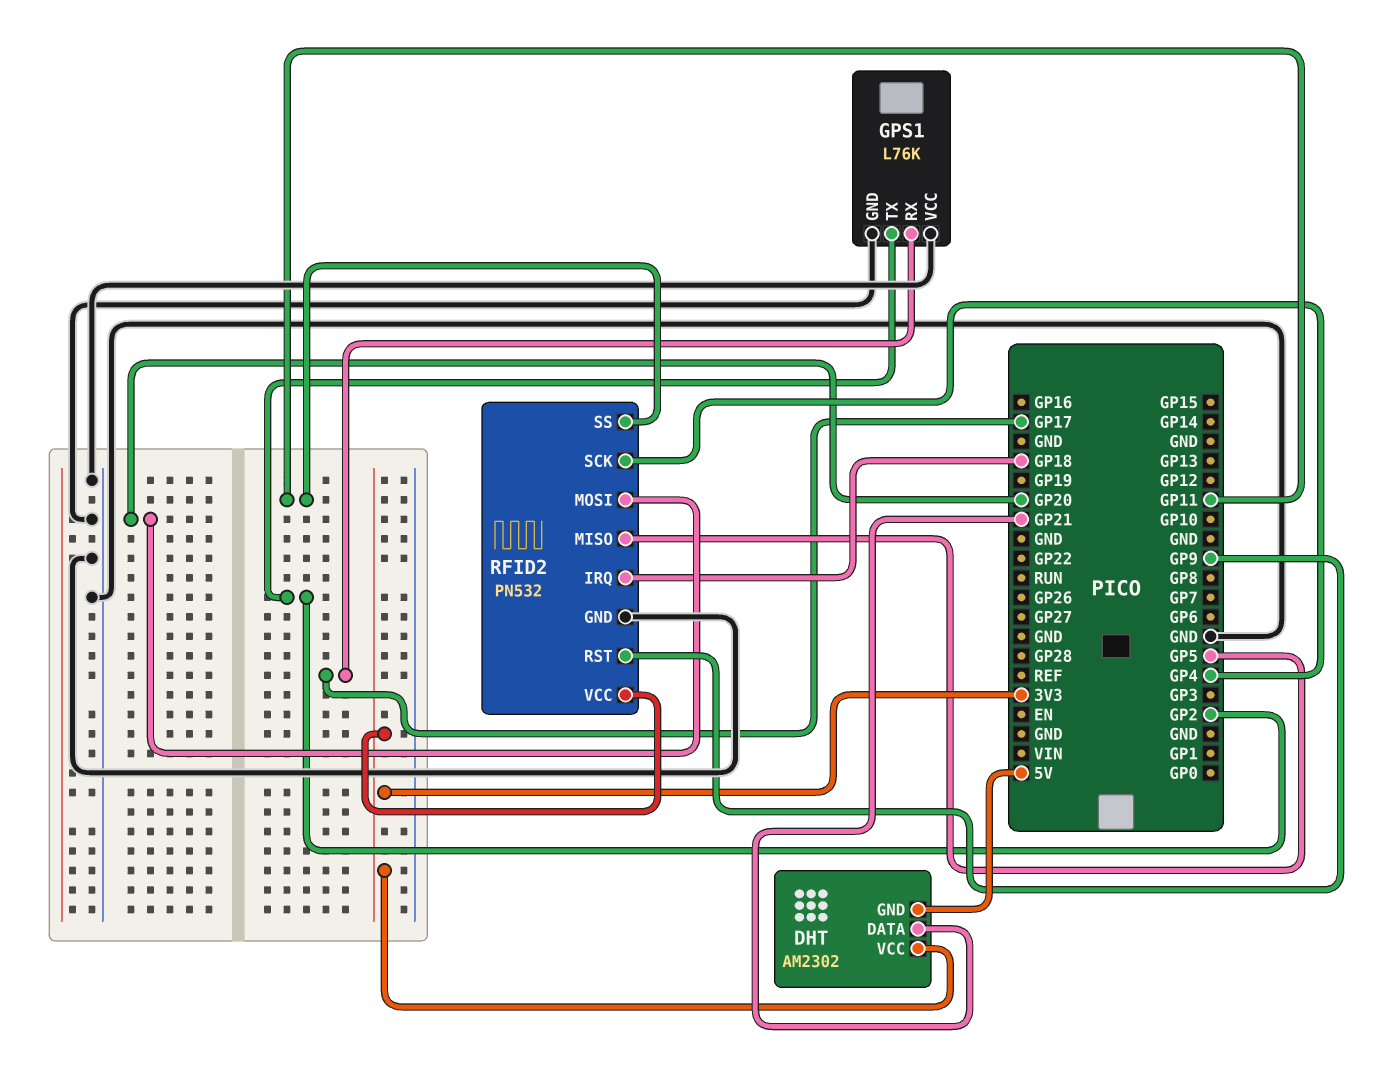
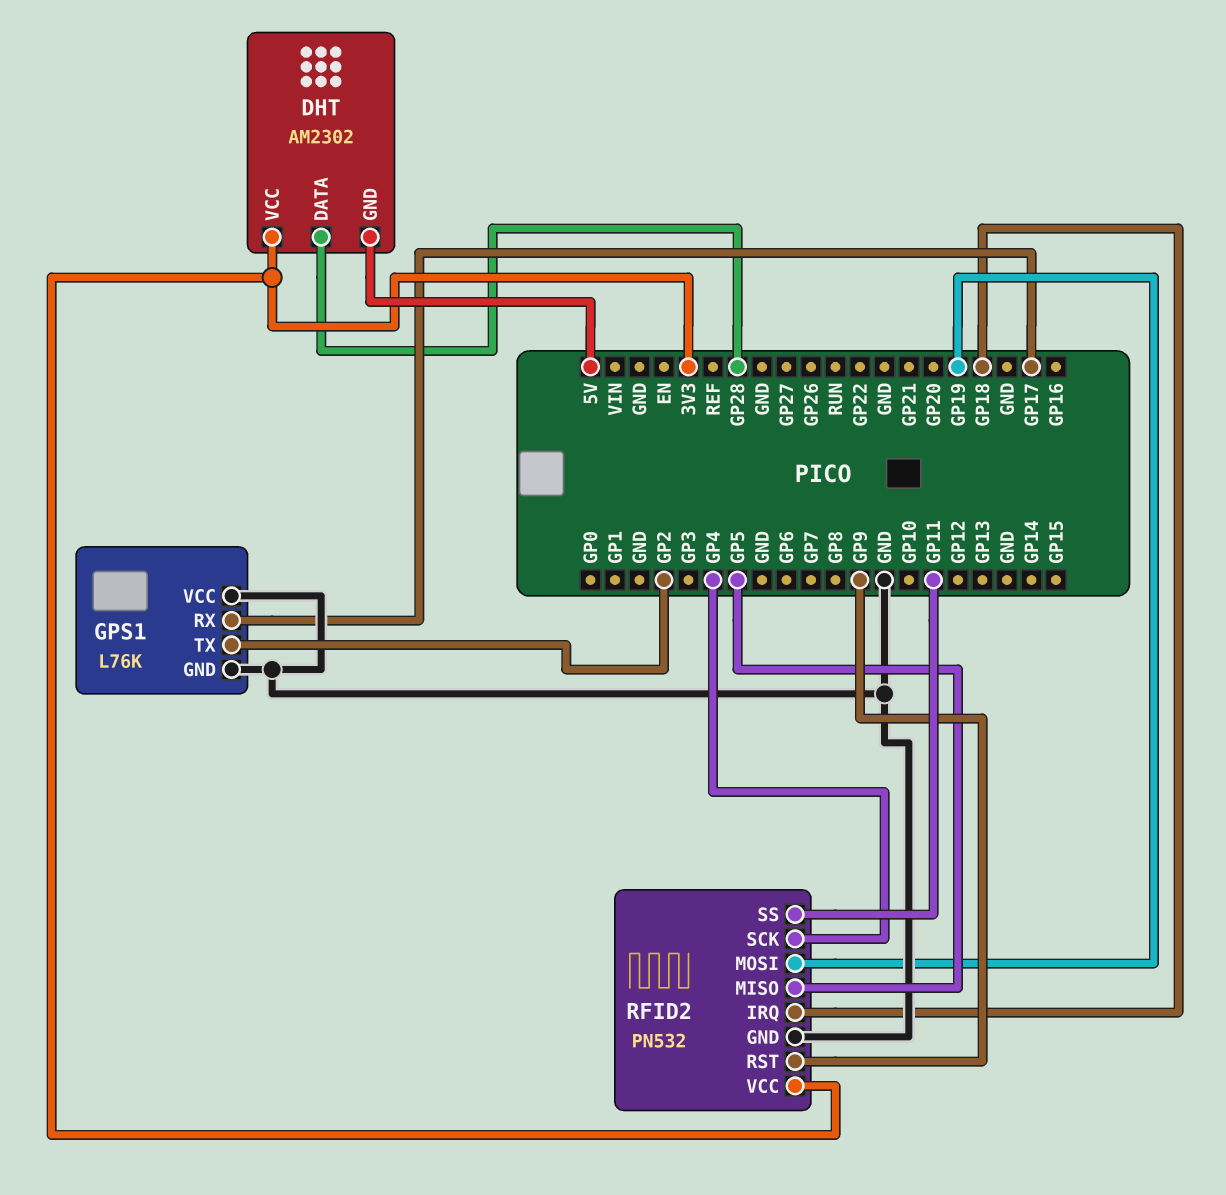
DHT pin DATA: GP21 -> GP28
RFID2 pin MOSI: GP20 -> GP19

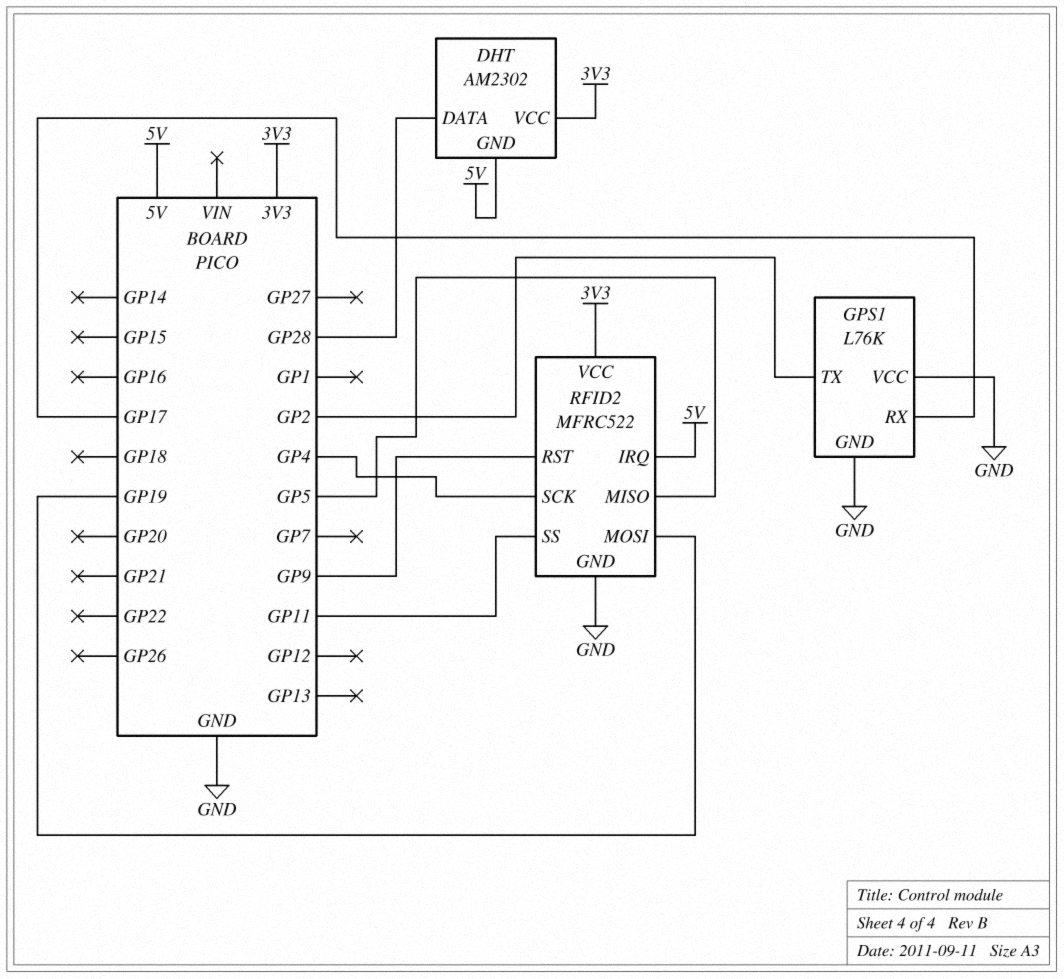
RFID2: PN532 -> MFRC522
RFID2 pin IRQ: GP18 -> 5V

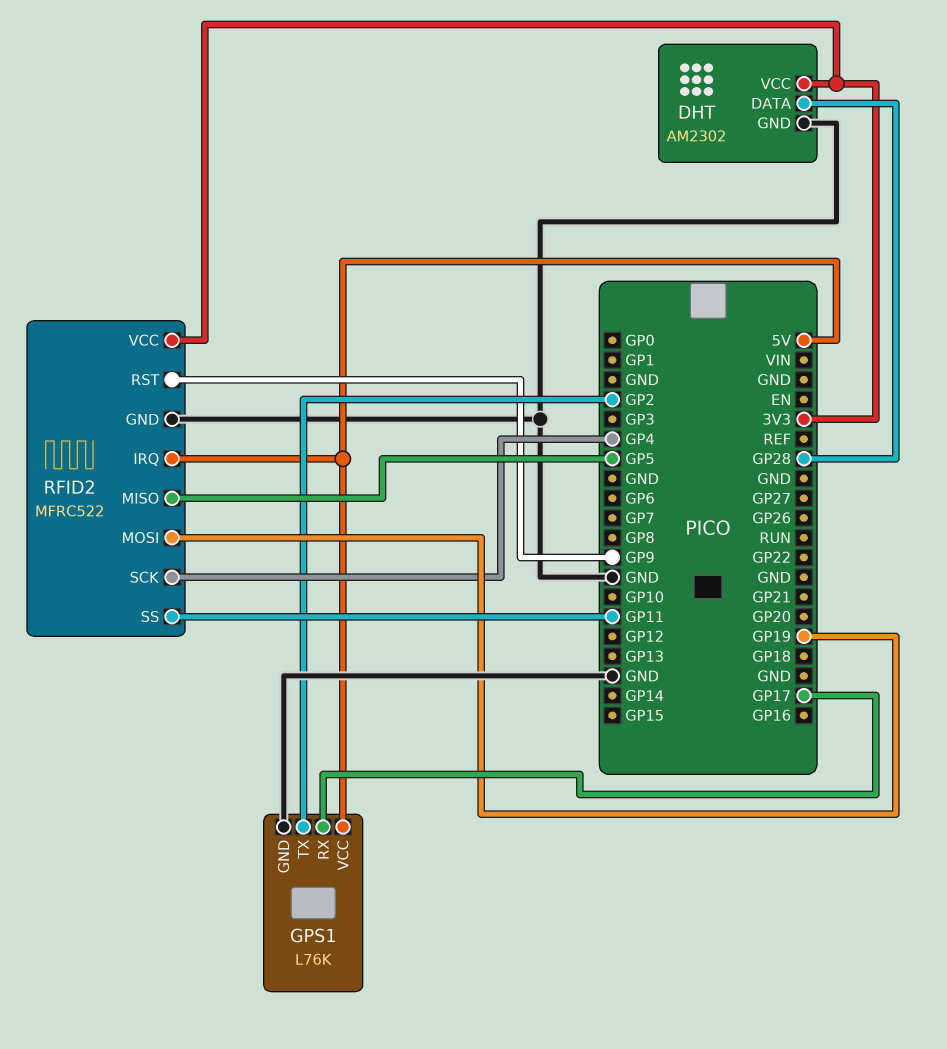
DHT pin GND: 5V -> GND
GPS1 pin VCC: GND -> 5V

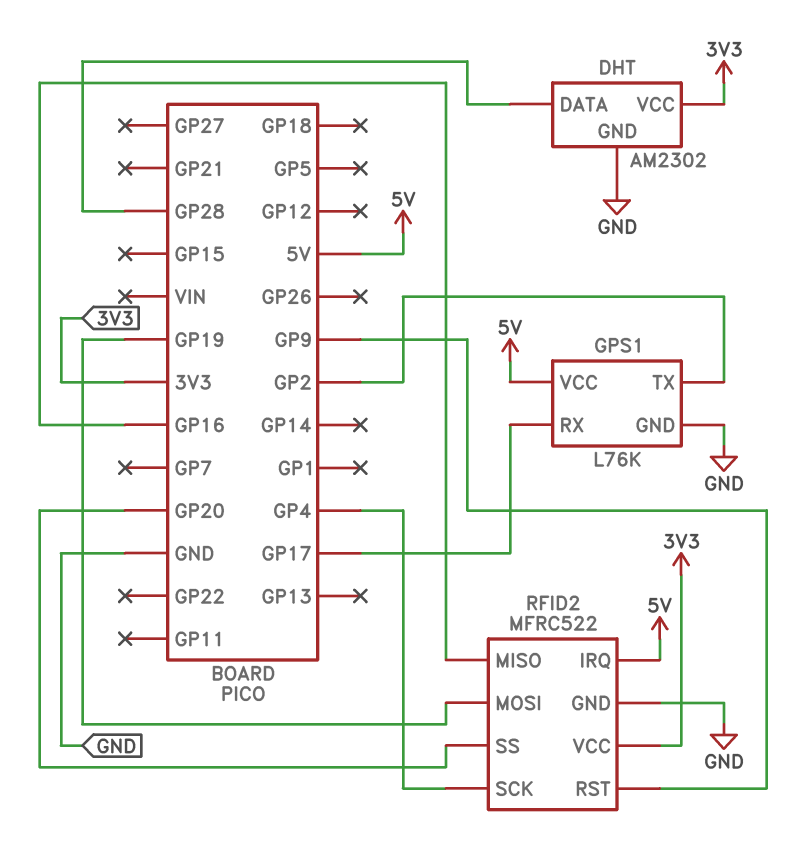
RFID2 pin MISO: GP5 -> GP16
RFID2 pin SS: GP11 -> GP20

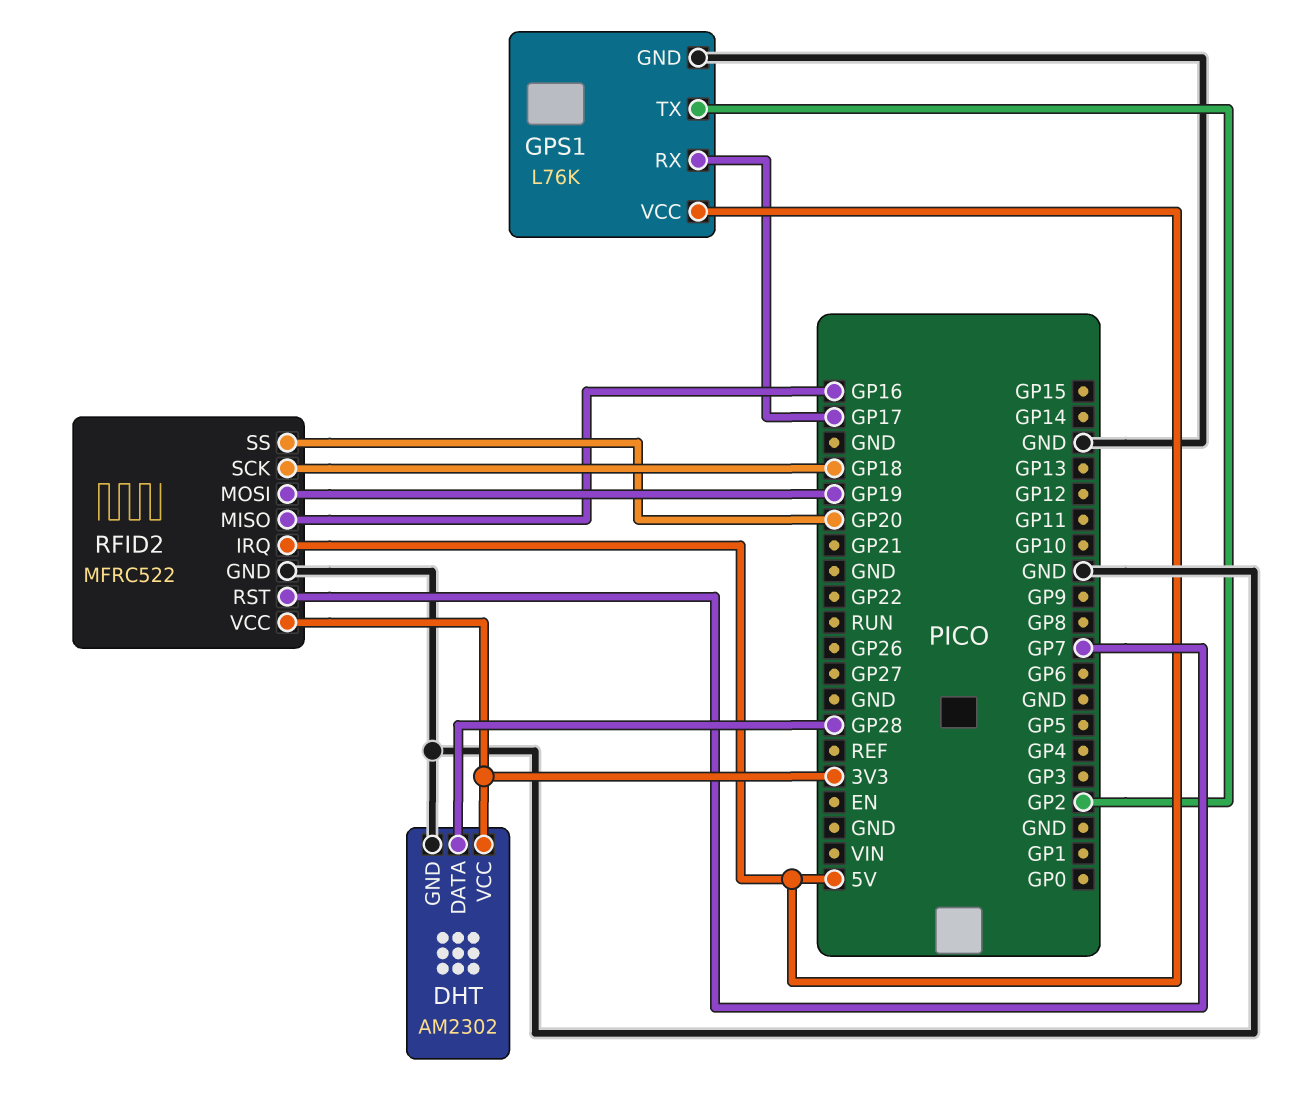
RFID2 pin RST: GP9 -> GP7
RFID2 pin SCK: GP4 -> GP18

